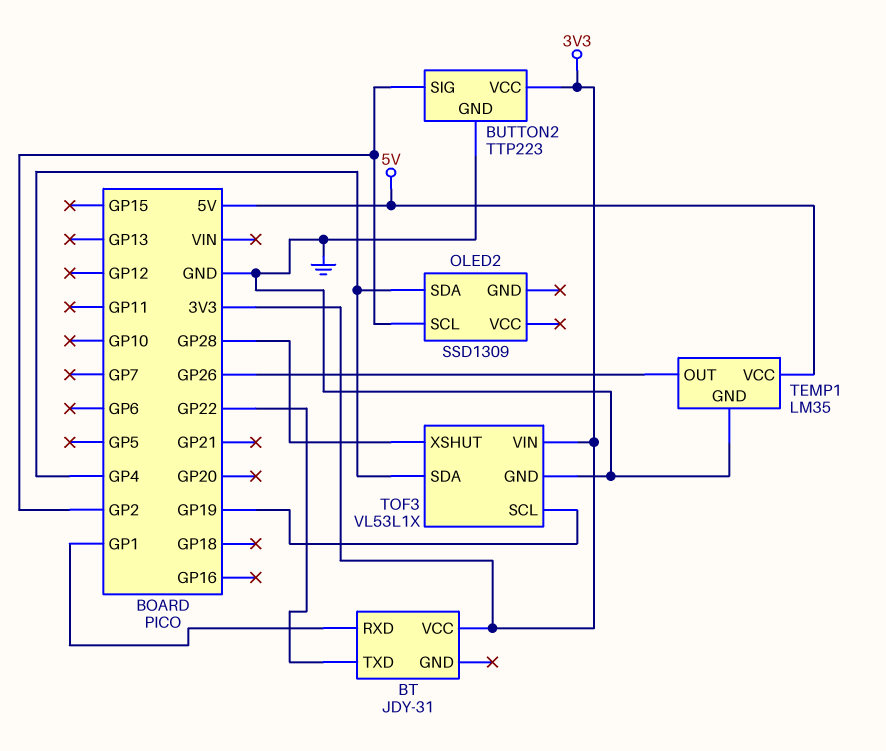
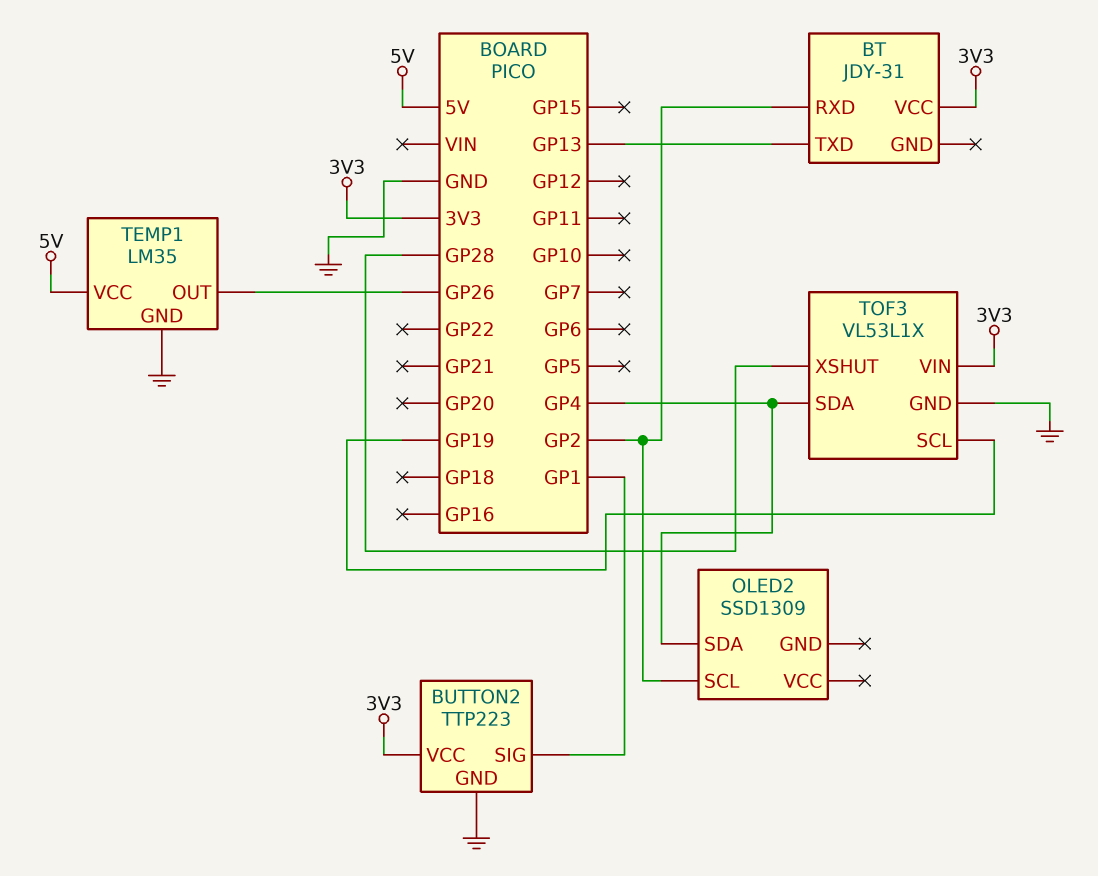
BT pin RXD: GP1 -> GP2
BT pin TXD: GP22 -> GP13
BUTTON2 pin SIG: GP2 -> GP1

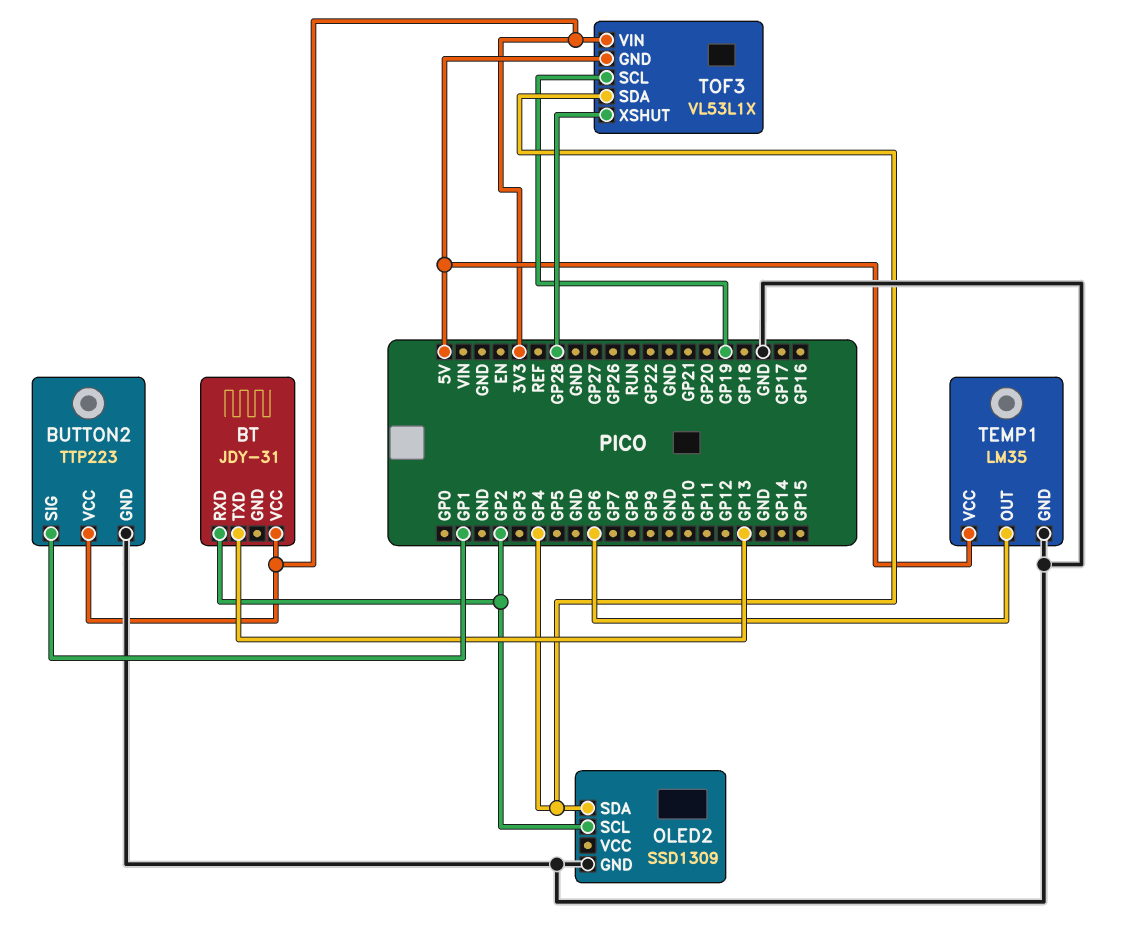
OLED2 pin GND: none -> GND
TEMP1 pin OUT: GP26 -> GP6
TOF3 pin GND: GND -> 5V

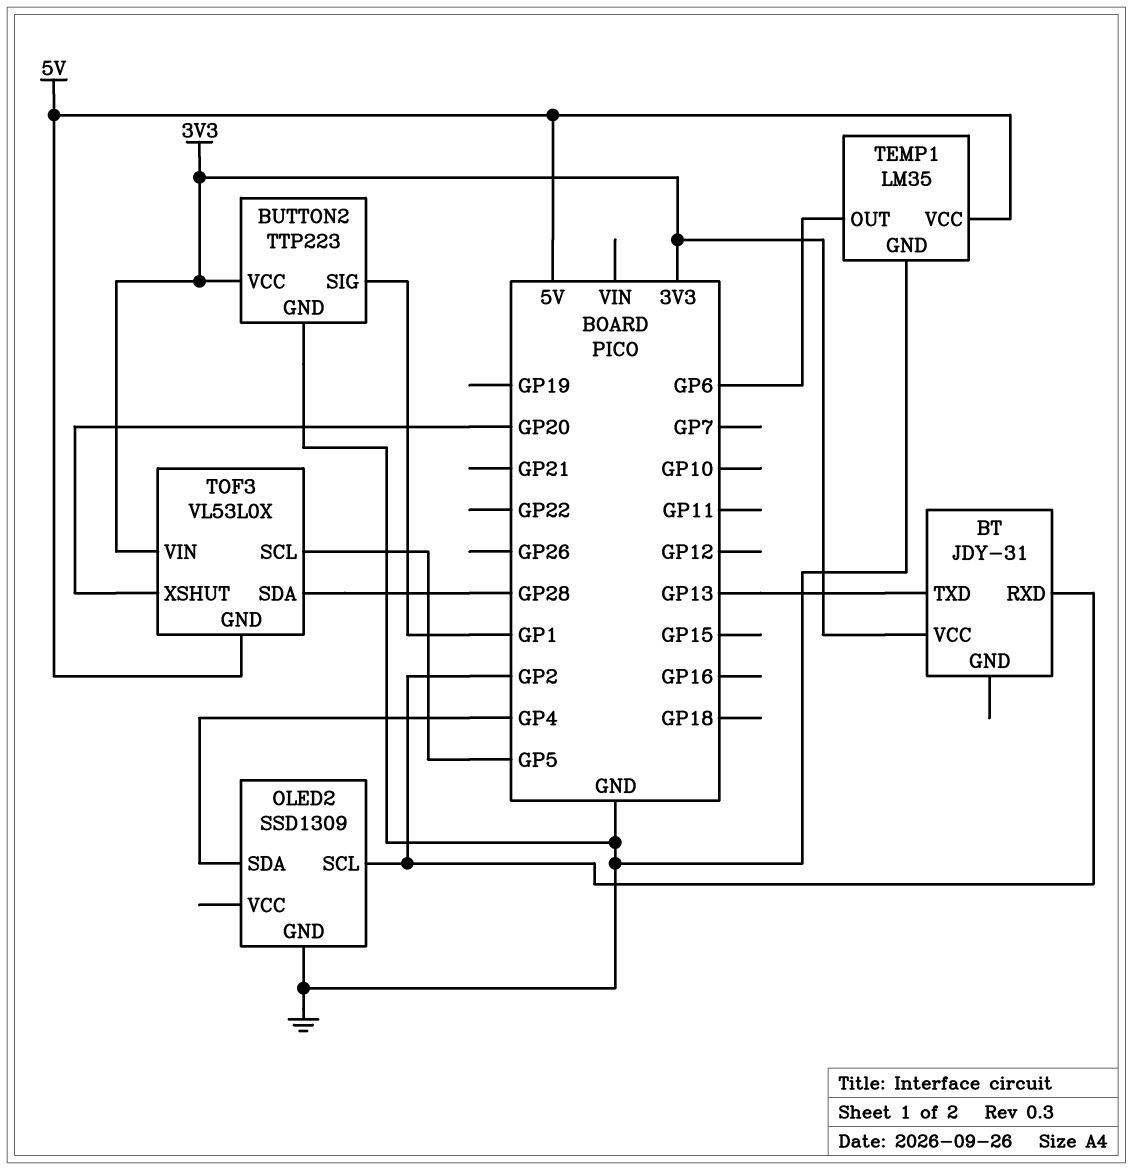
TOF3: VL53L1X -> VL53L0X
TOF3 pin SCL: GP19 -> GP5
TOF3 pin SDA: GP4 -> GP28
TOF3 pin XSHUT: GP28 -> GP20

